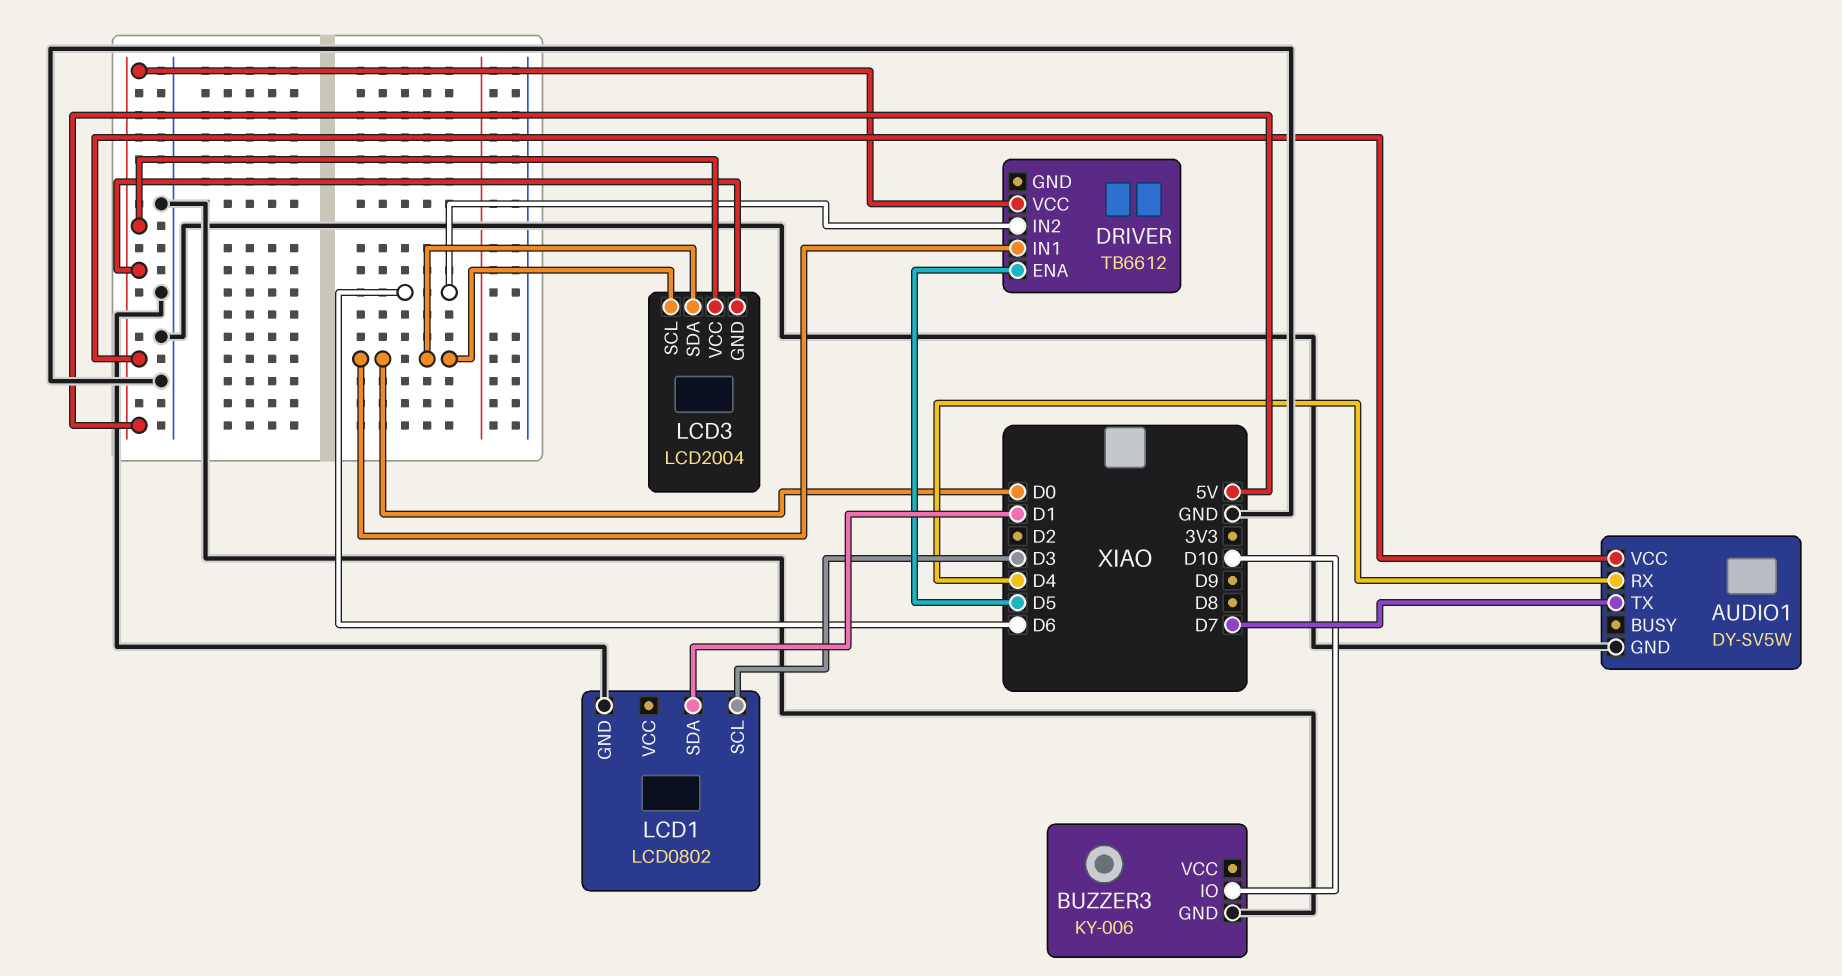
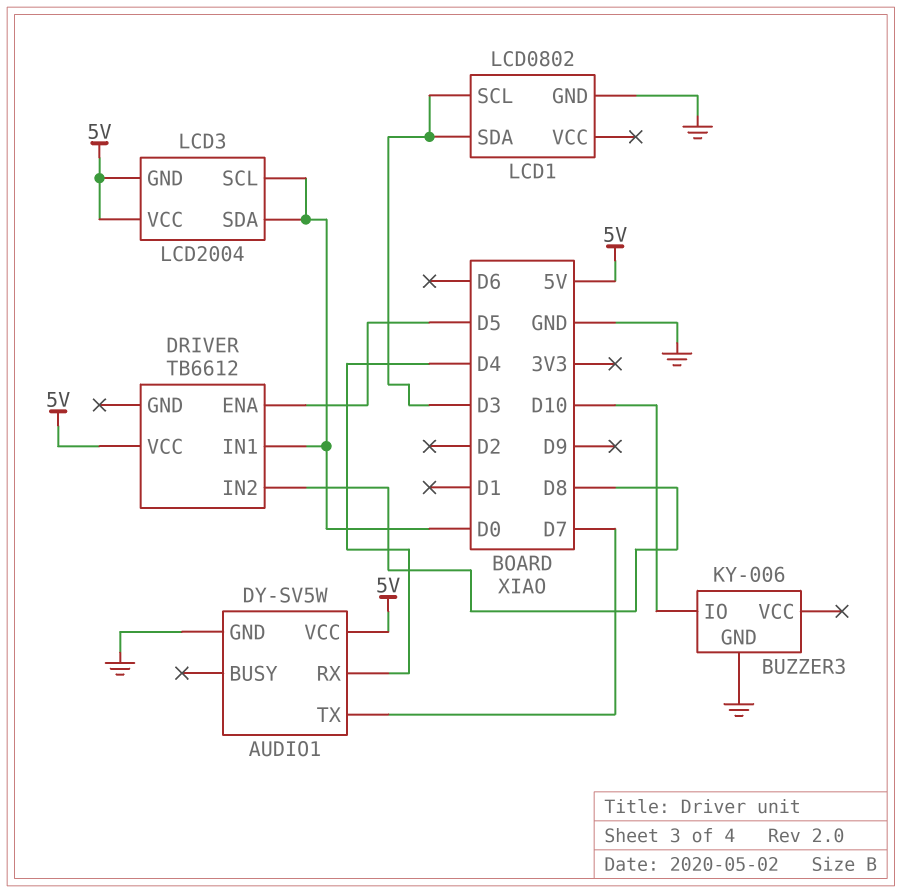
DRIVER pin IN2: D6 -> D8
LCD1 pin SDA: D1 -> D3

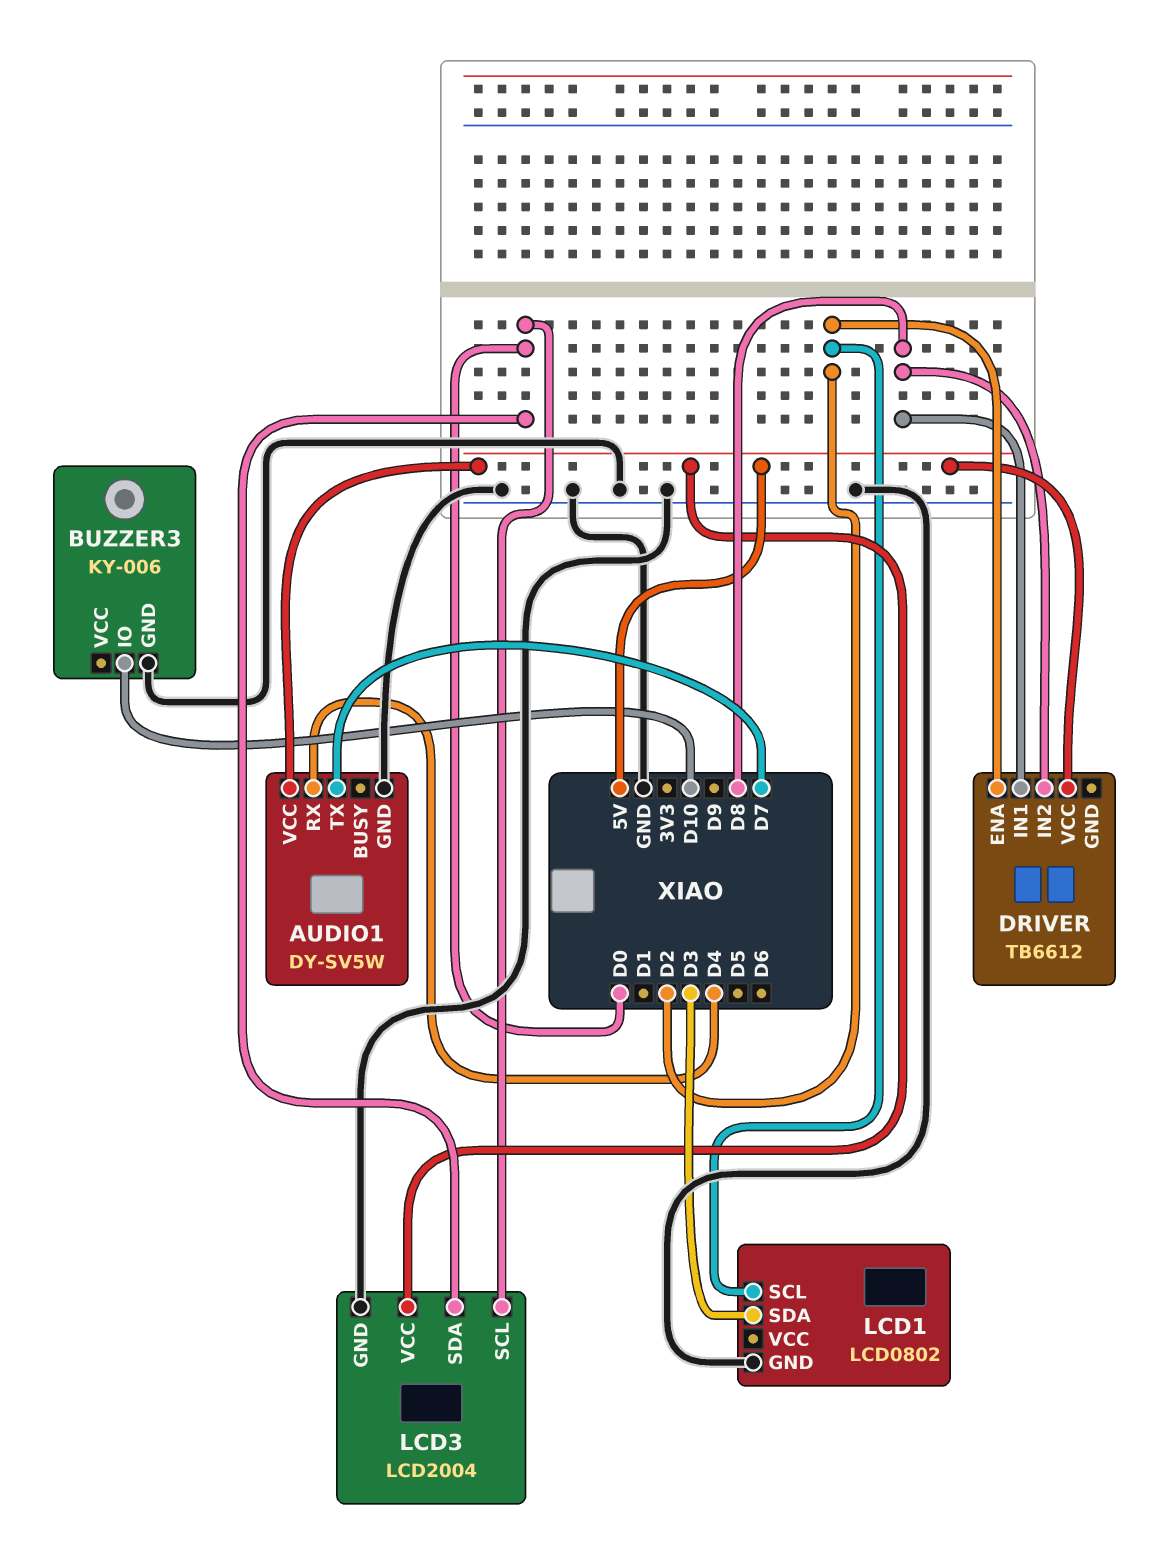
DRIVER pin ENA: D5 -> D2
DRIVER pin IN1: D0 -> D8
LCD1 pin SCL: D3 -> D2
LCD3 pin GND: 5V -> GND

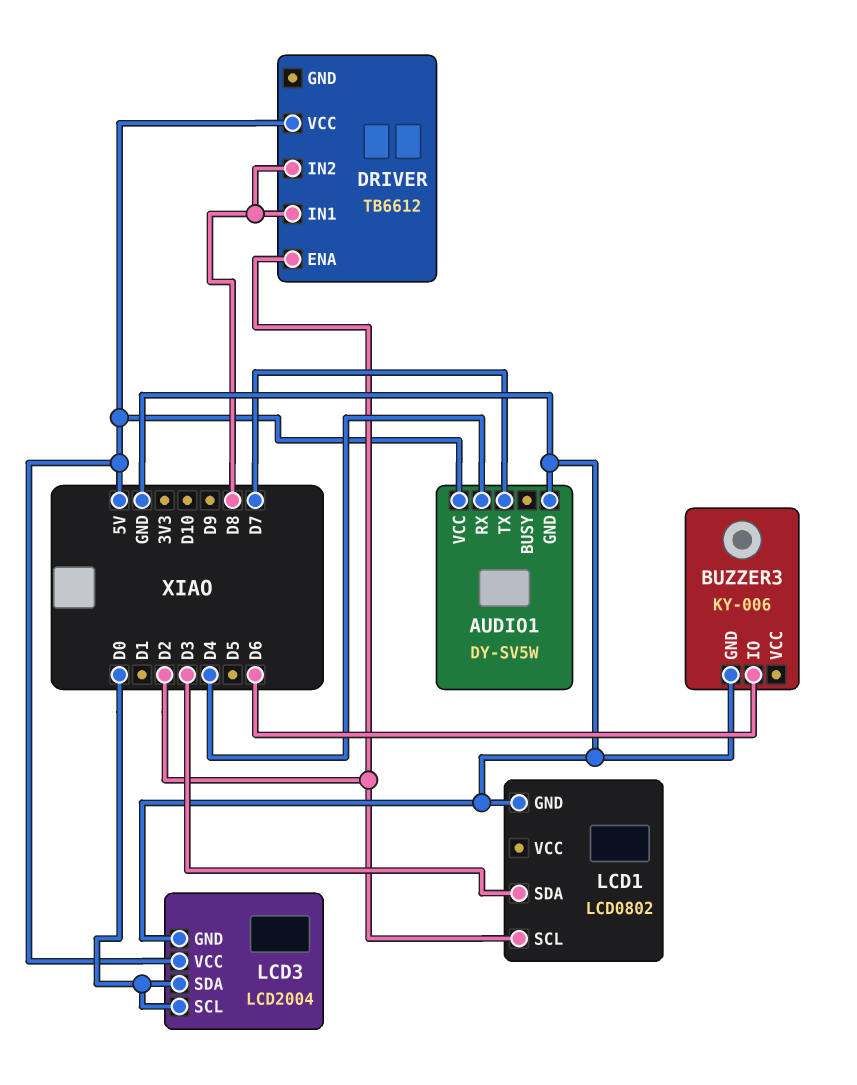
BUZZER3 pin IO: D10 -> D6

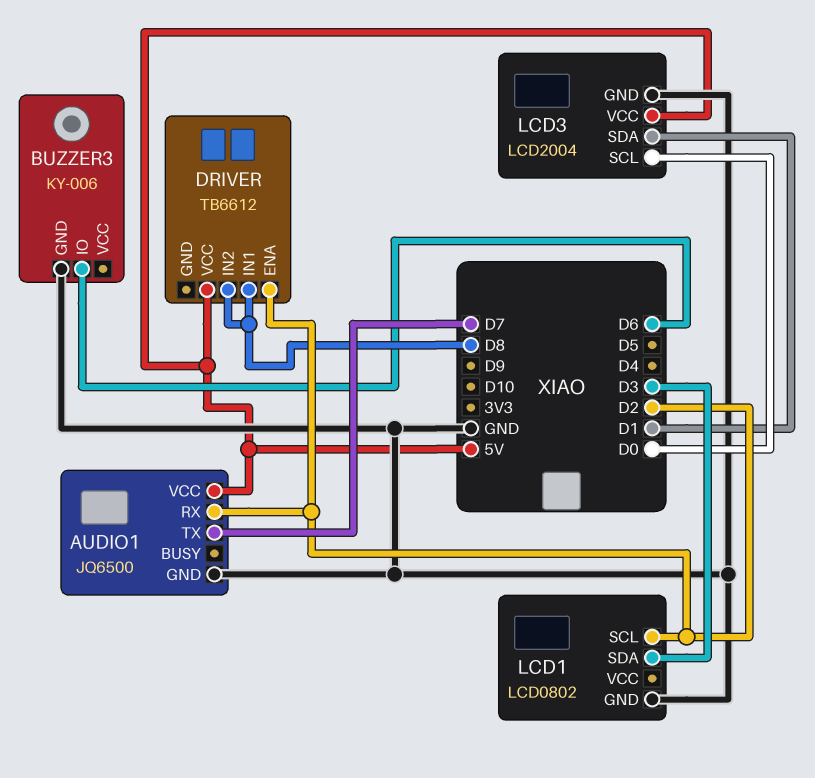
AUDIO1: DY-SV5W -> JQ6500
AUDIO1 pin RX: D4 -> D2
LCD3 pin SDA: D0 -> D1

